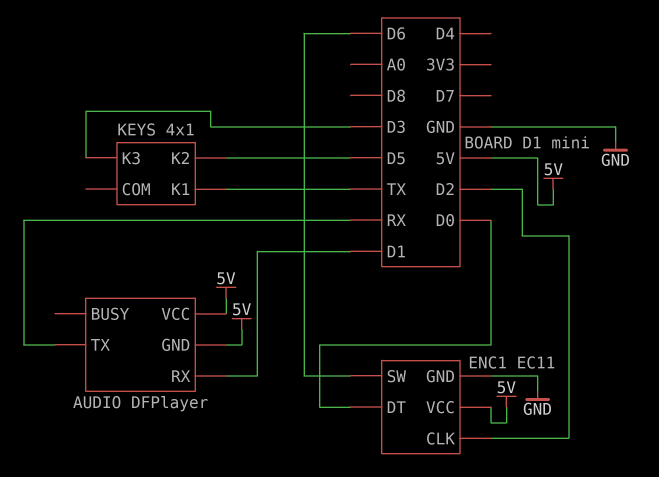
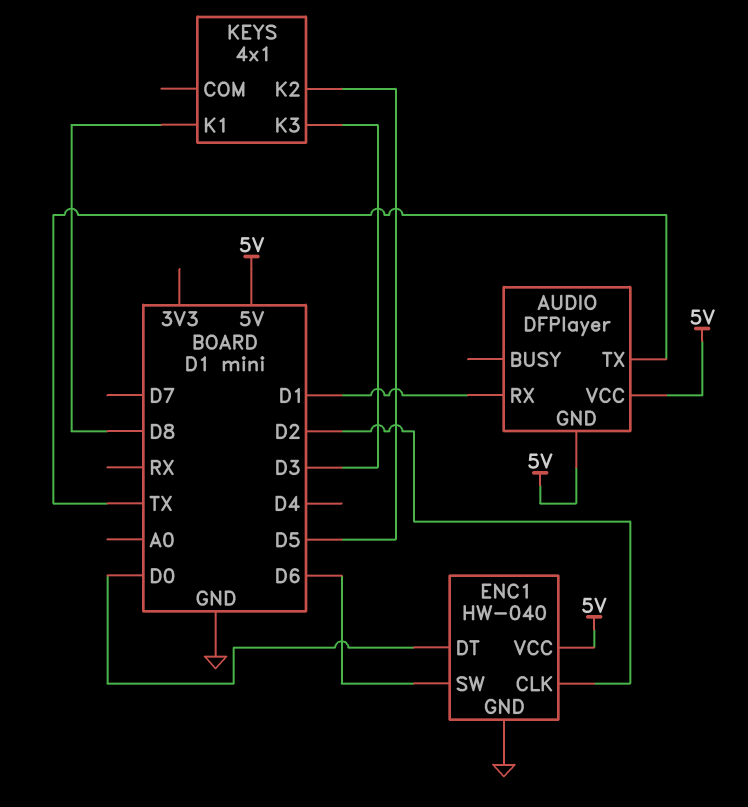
AUDIO pin TX: RX -> TX
ENC1: EC11 -> HW-040
KEYS pin K1: TX -> D8

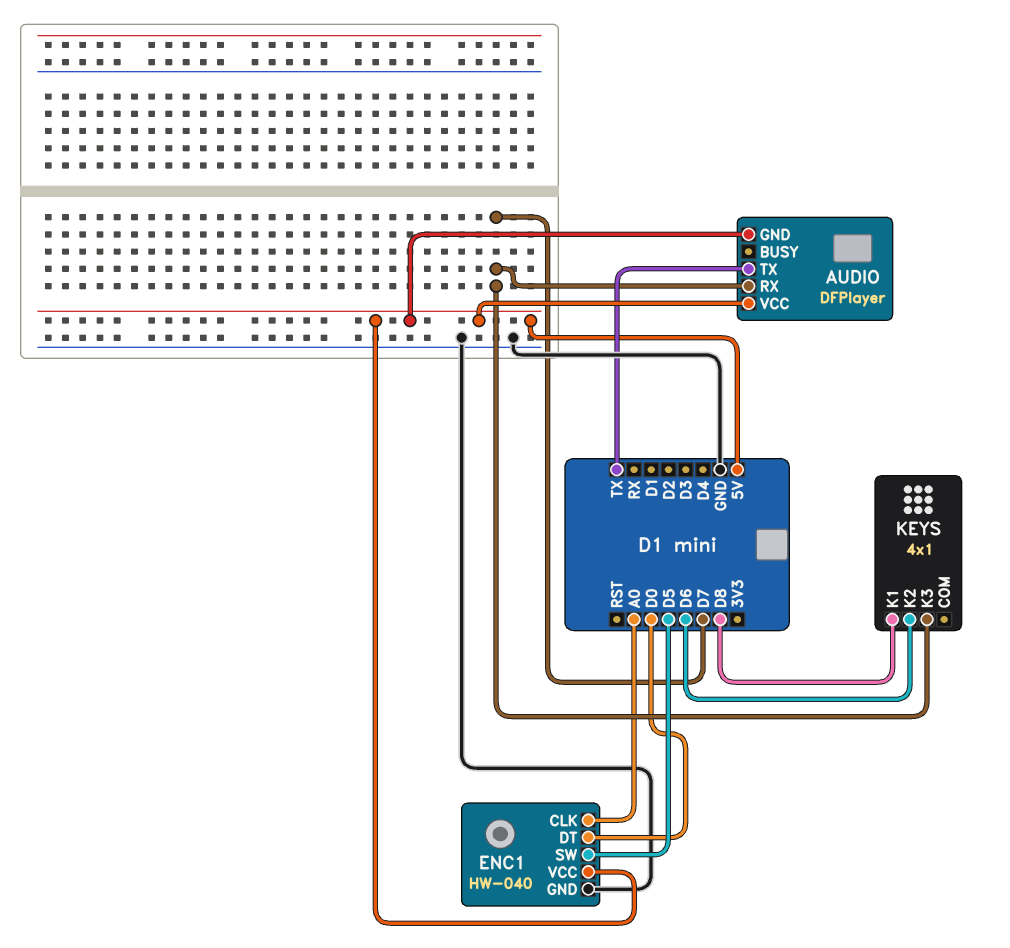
AUDIO pin RX: D1 -> D7
ENC1 pin CLK: D2 -> A0
ENC1 pin SW: D6 -> D5
KEYS pin K2: D5 -> D6
KEYS pin K3: D3 -> D7

